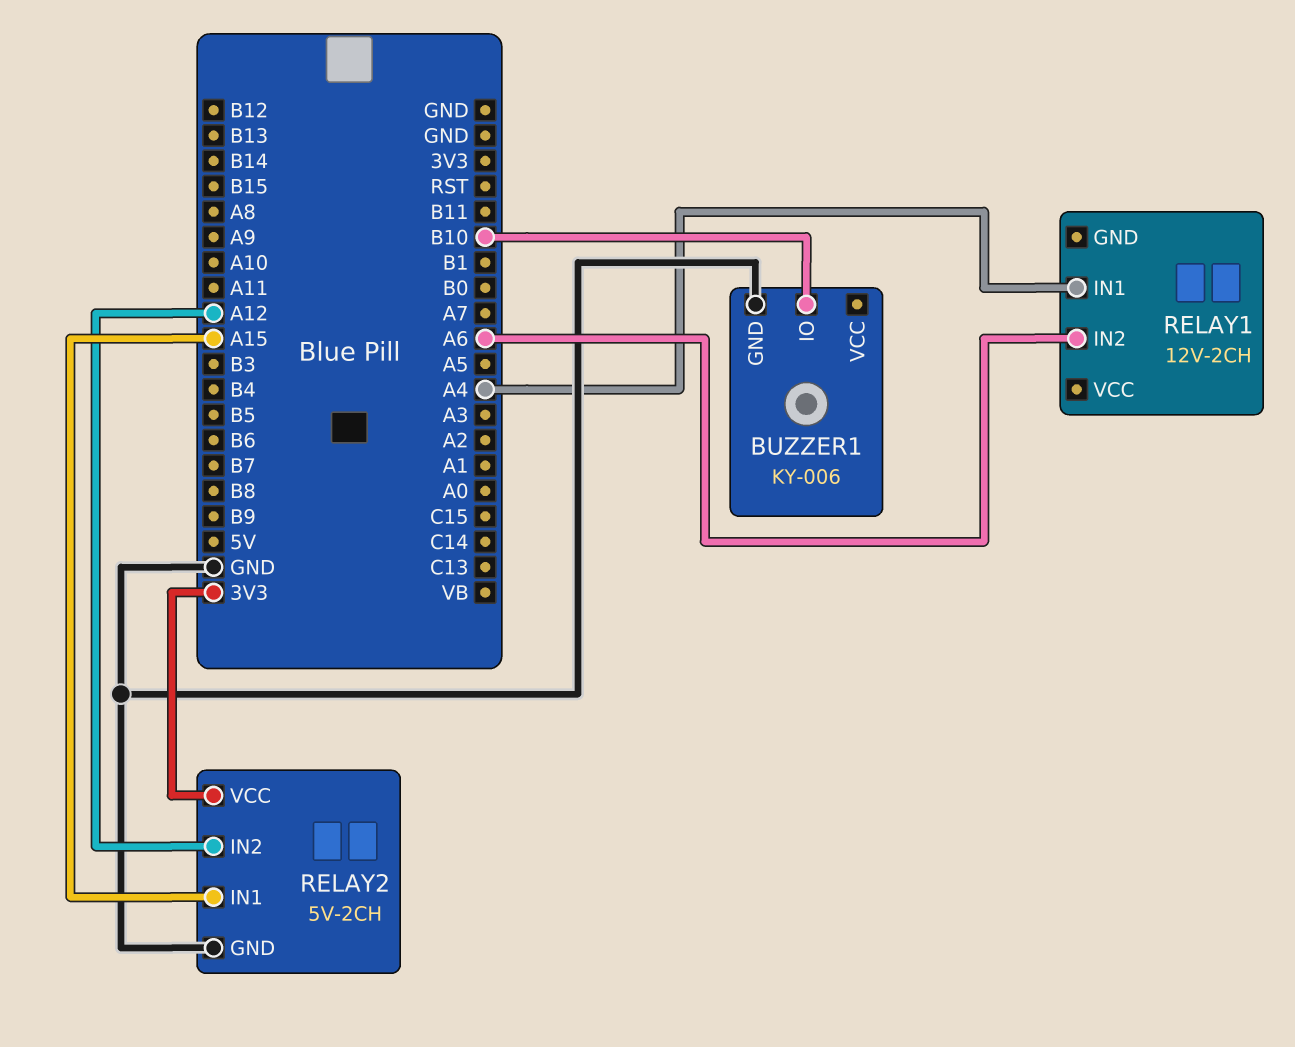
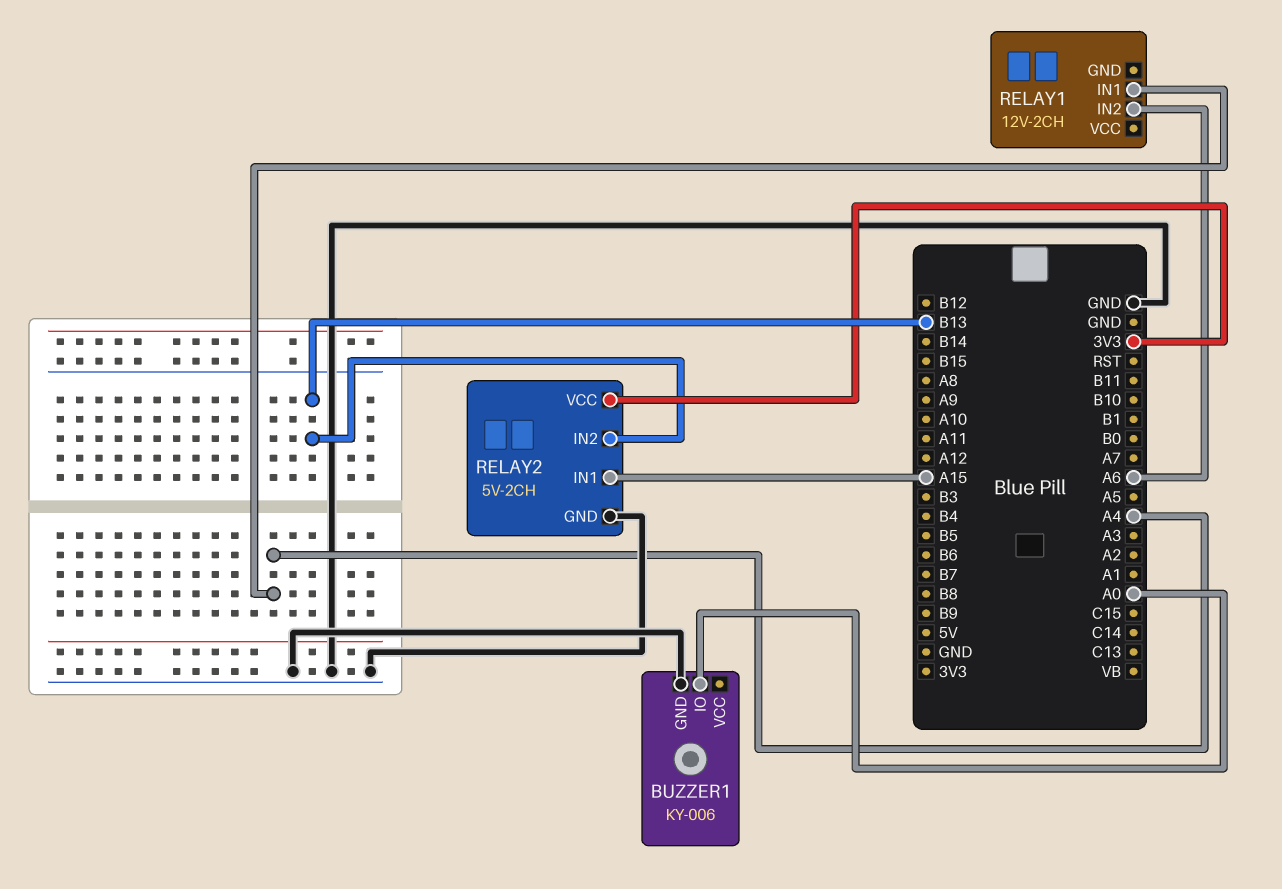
BUZZER1 pin IO: B10 -> A0
RELAY2 pin IN2: A12 -> B13

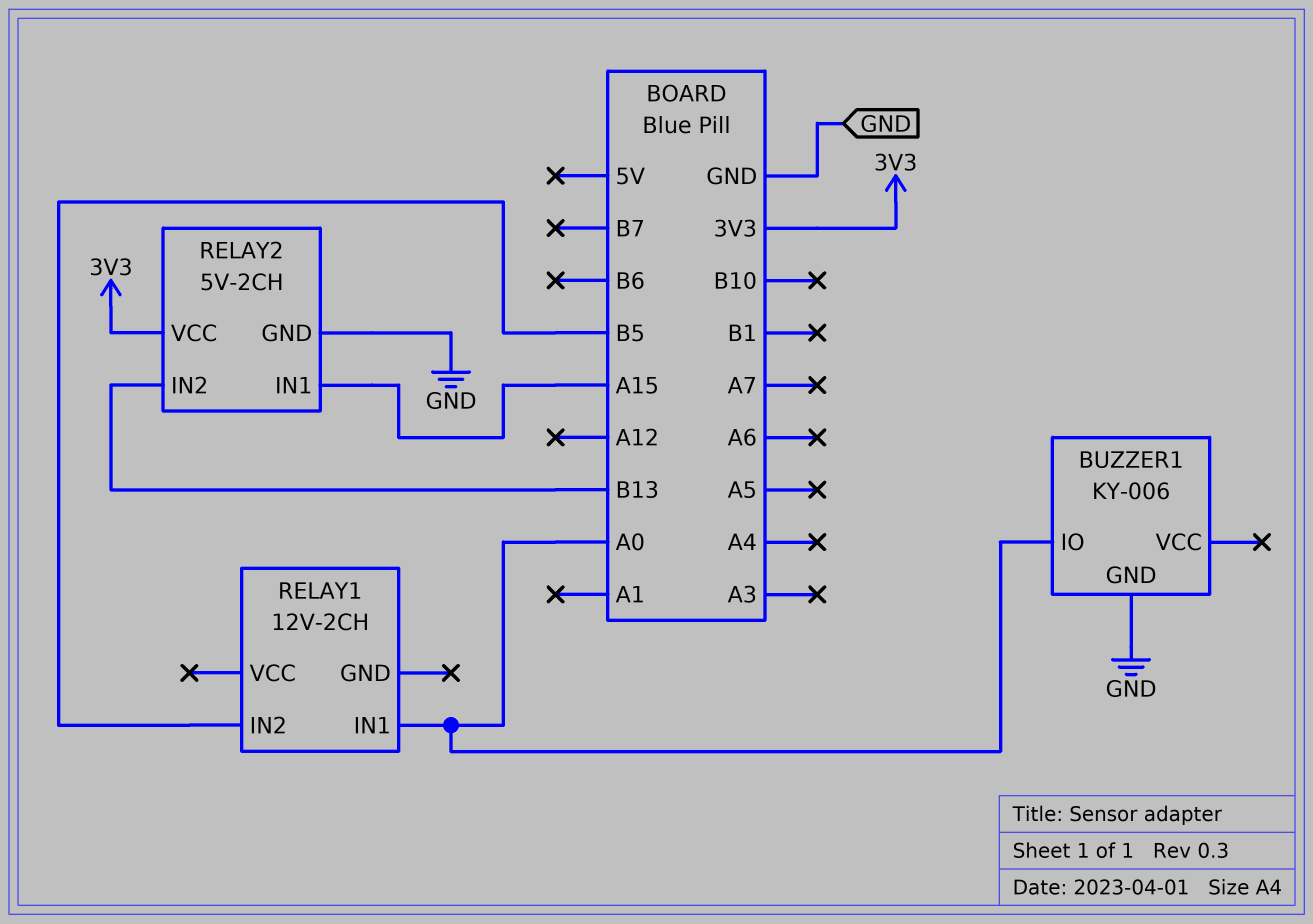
RELAY1 pin IN1: A4 -> A0
RELAY1 pin IN2: A6 -> B5

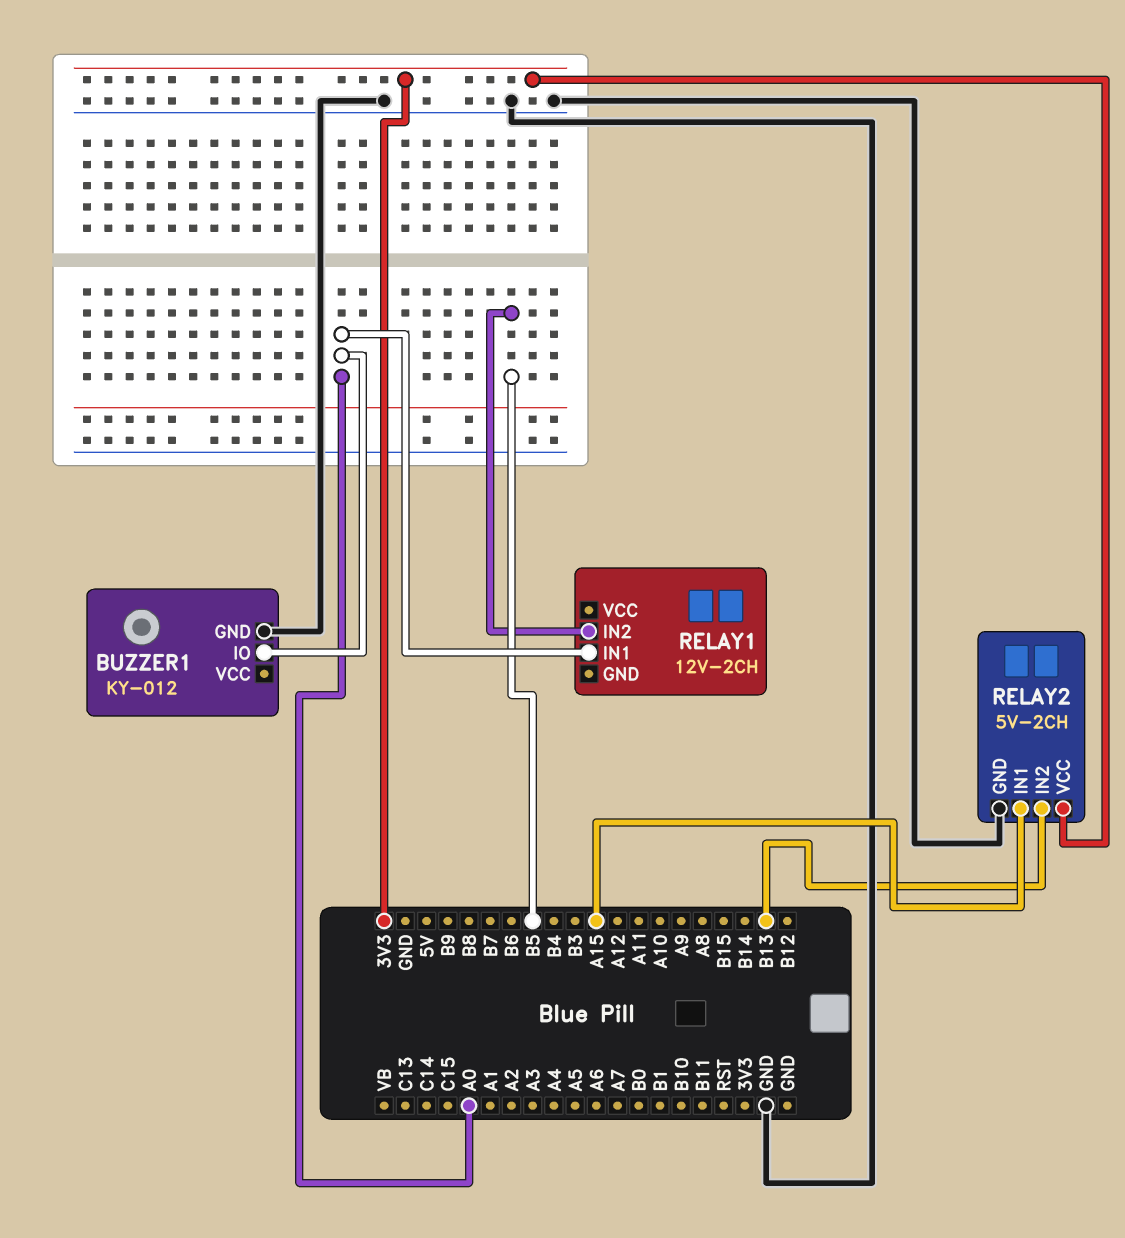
BUZZER1: KY-006 -> KY-012

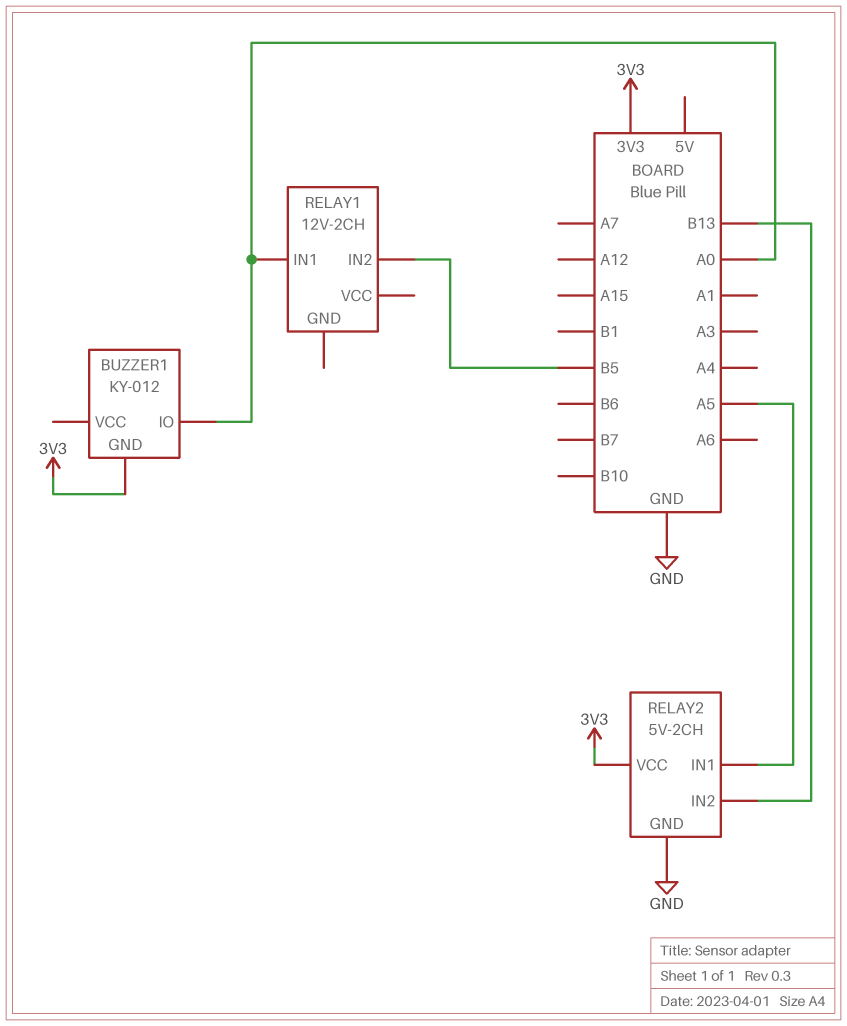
BUZZER1 pin GND: GND -> 3V3
RELAY2 pin IN1: A15 -> A5

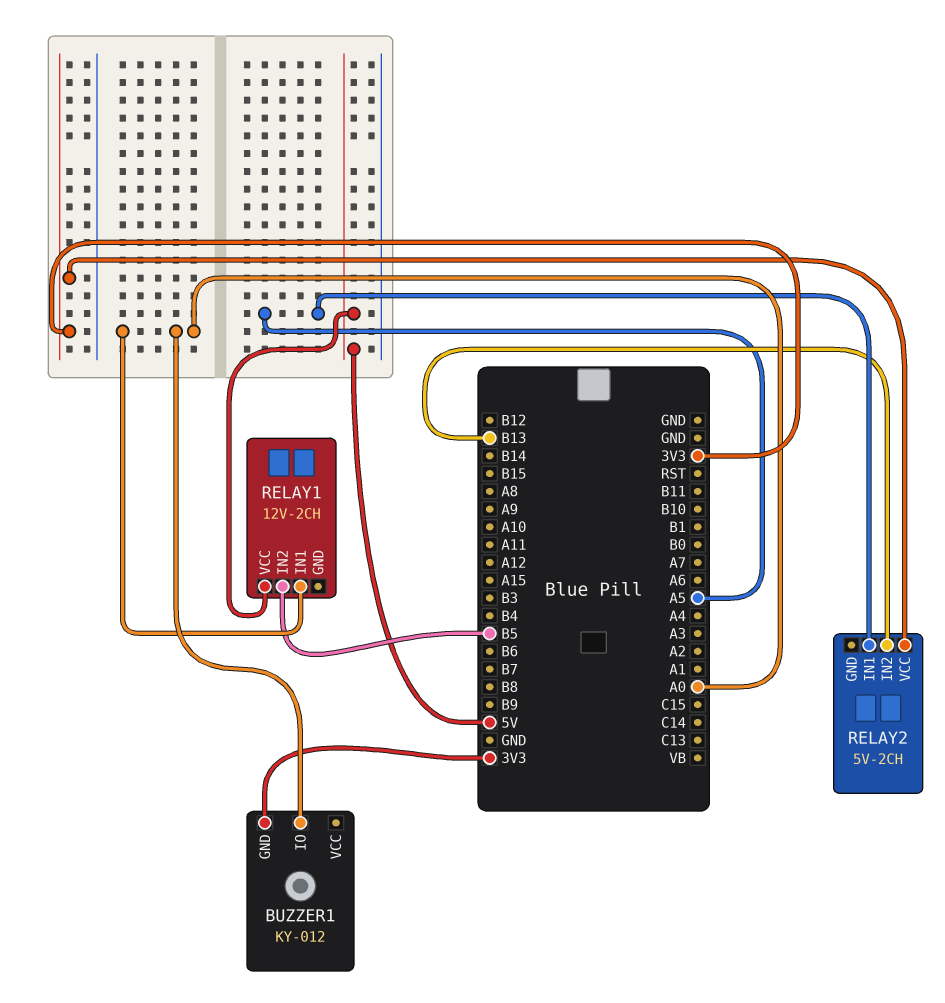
RELAY1 pin VCC: none -> 5V
RELAY2 pin GND: GND -> none

